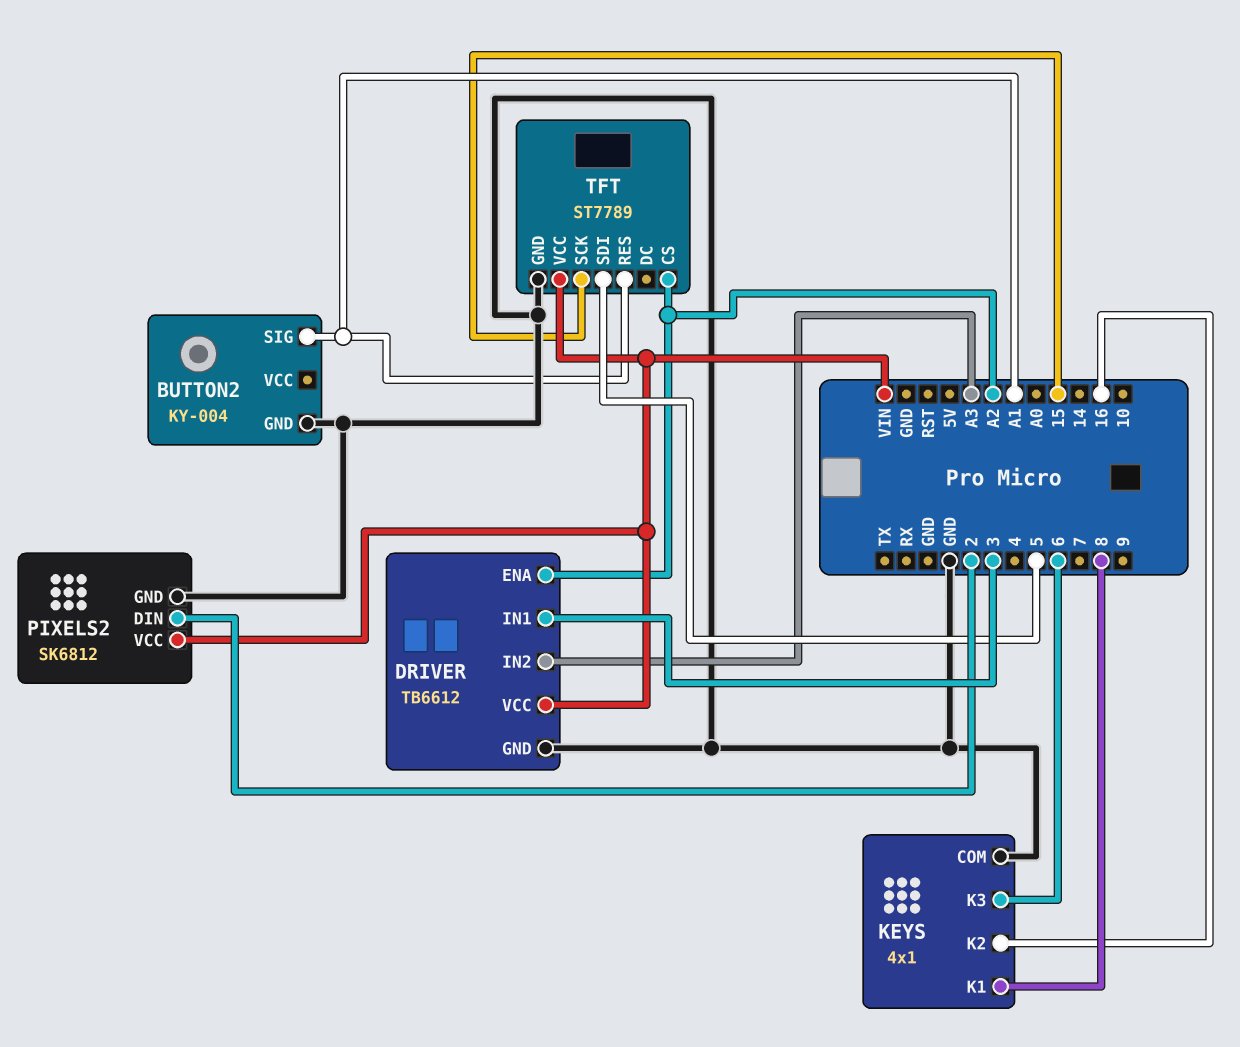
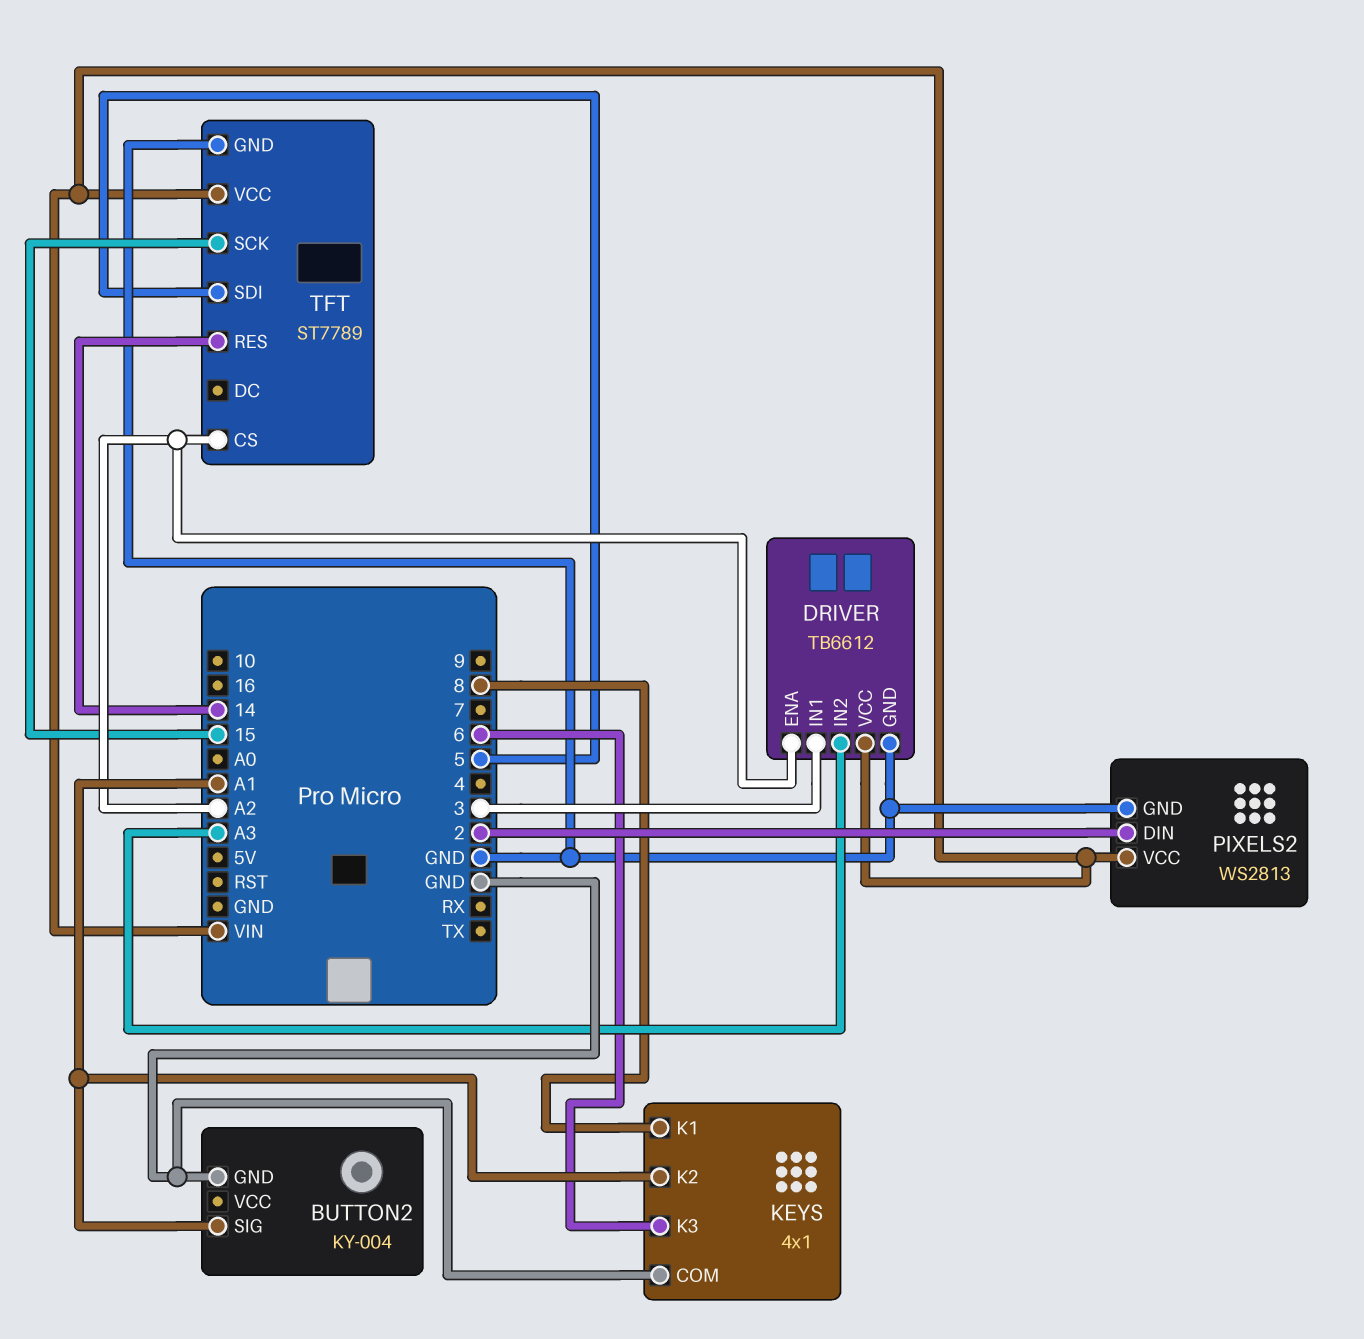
KEYS pin K2: 16 -> A1
PIXELS2: SK6812 -> WS2813
TFT pin RES: A1 -> 14

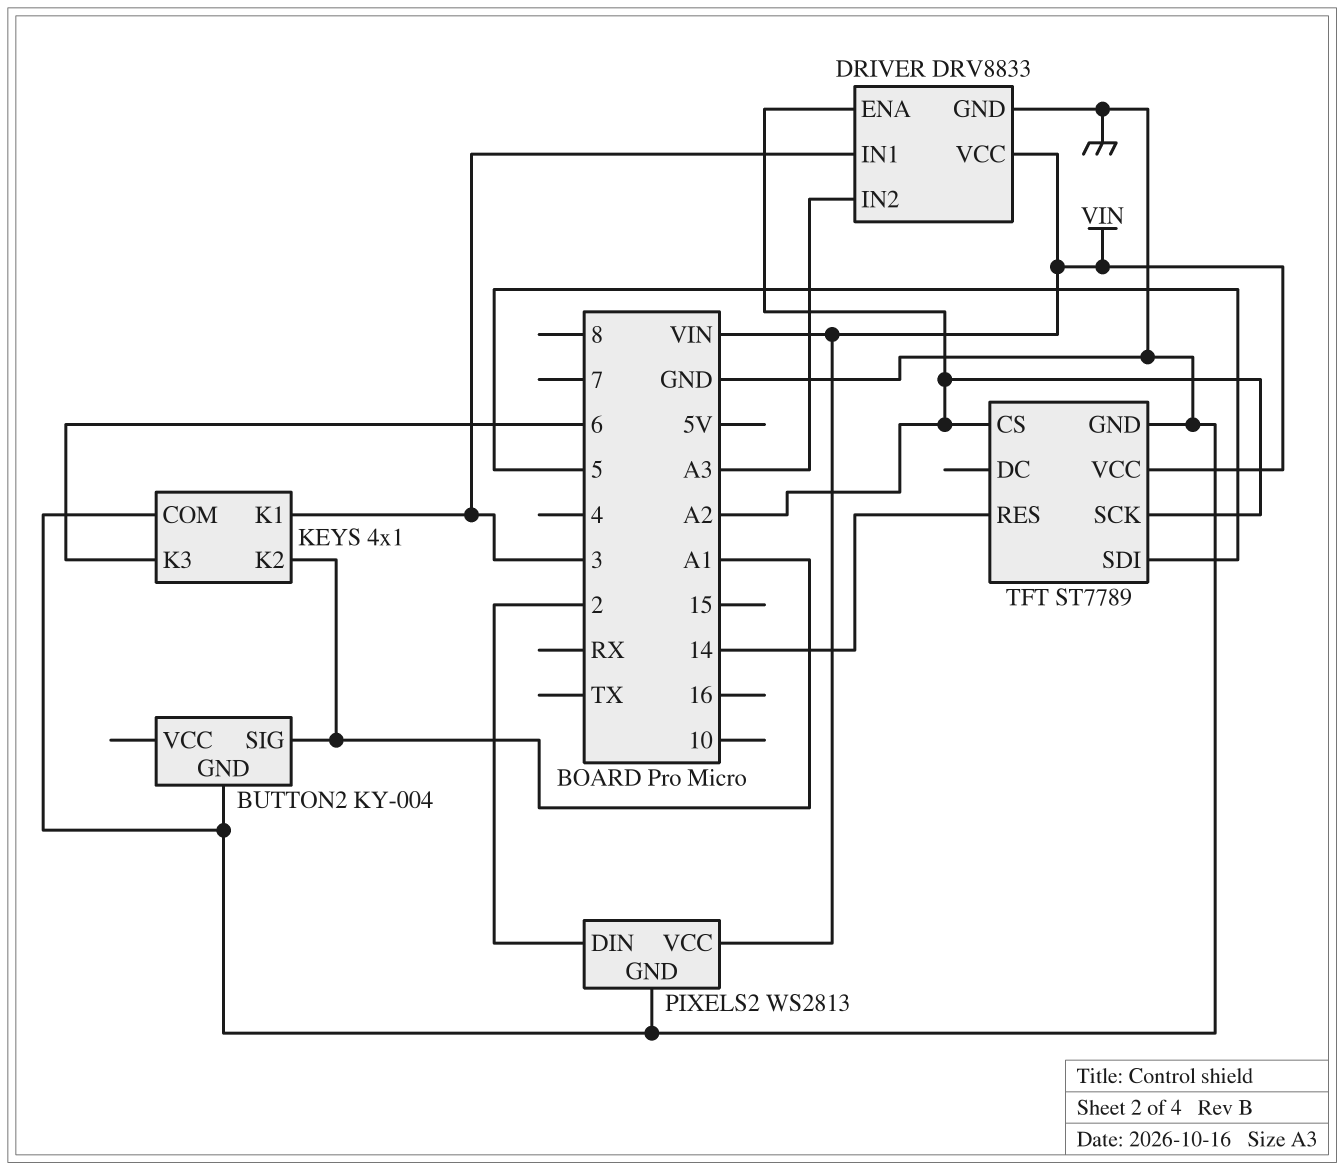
DRIVER: TB6612 -> DRV8833
KEYS pin K1: 8 -> 3
TFT pin SCK: 15 -> A2

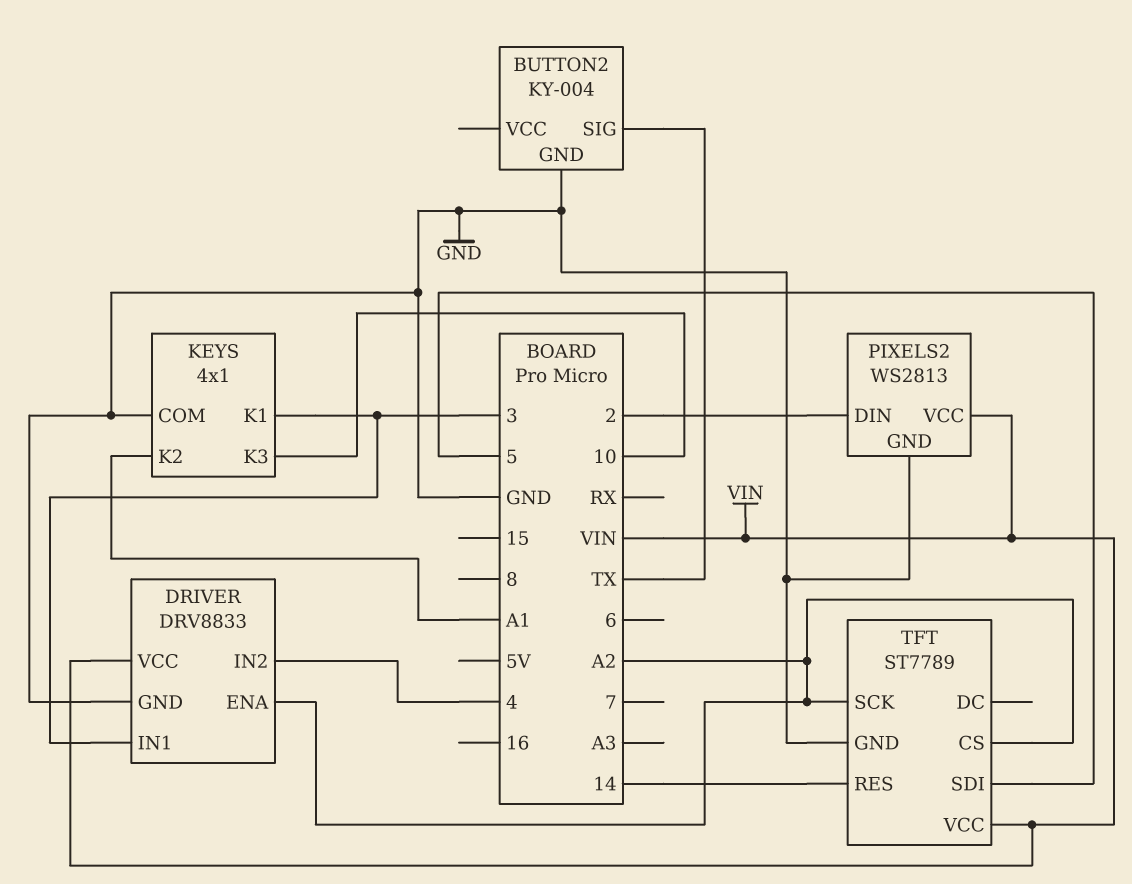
BUTTON2 pin SIG: A1 -> TX
DRIVER pin IN2: A3 -> 4
KEYS pin K3: 6 -> 10

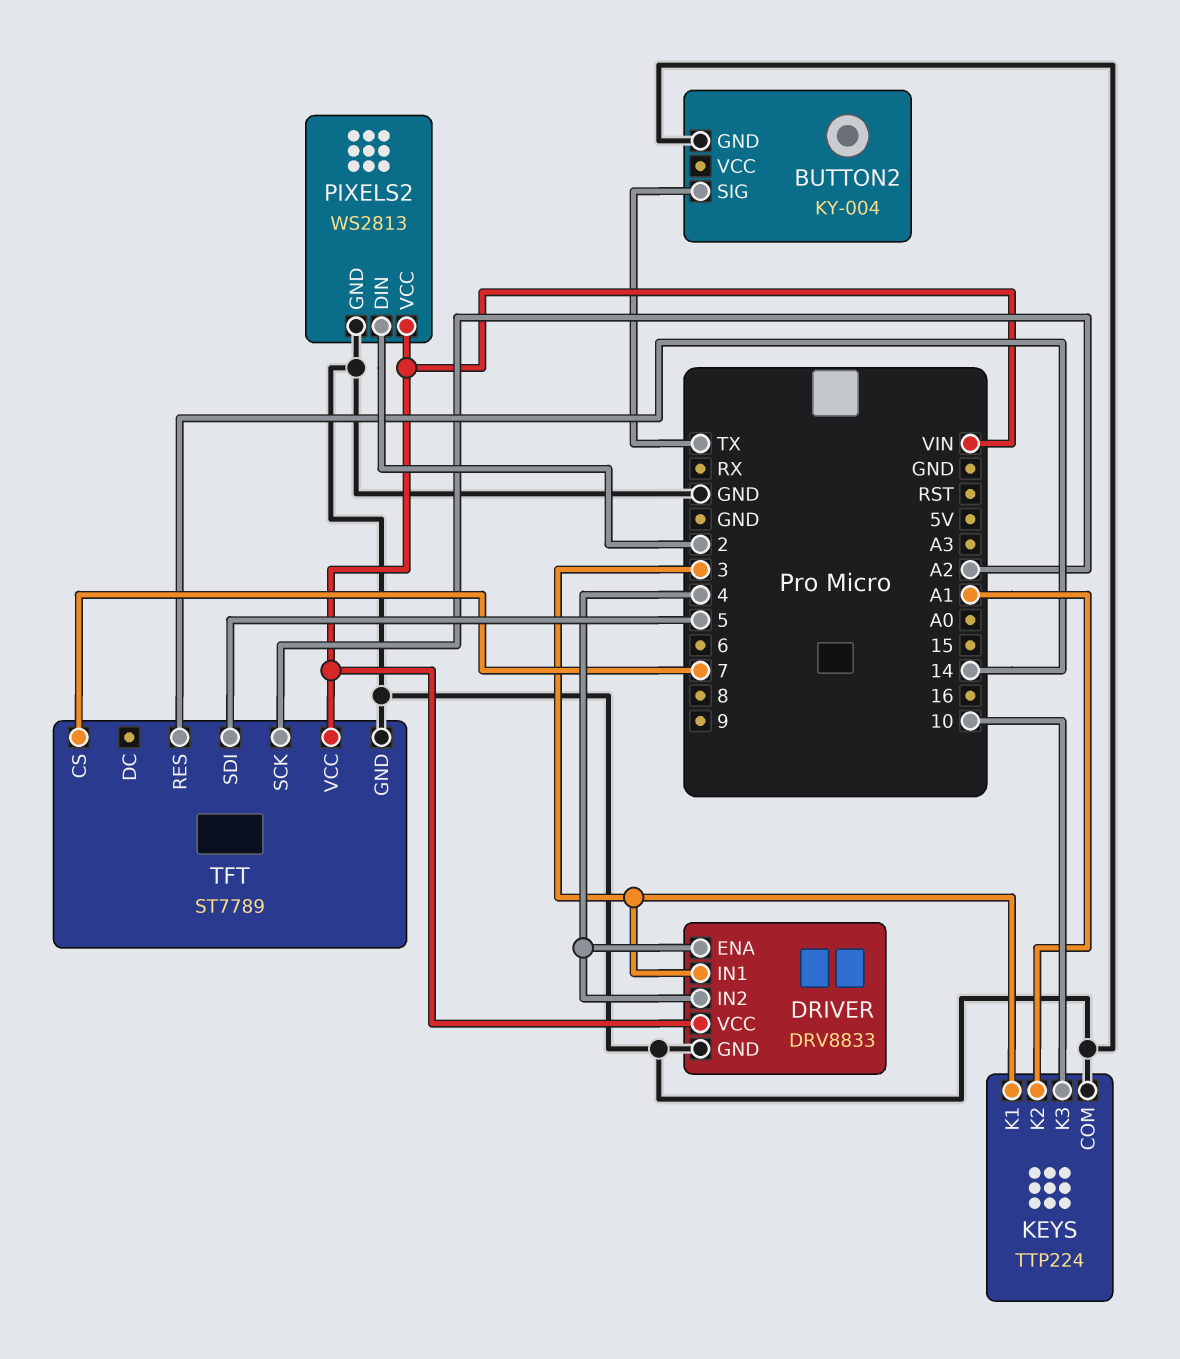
DRIVER pin ENA: A2 -> 4
KEYS: 4x1 -> TTP224
TFT pin CS: A2 -> 7

